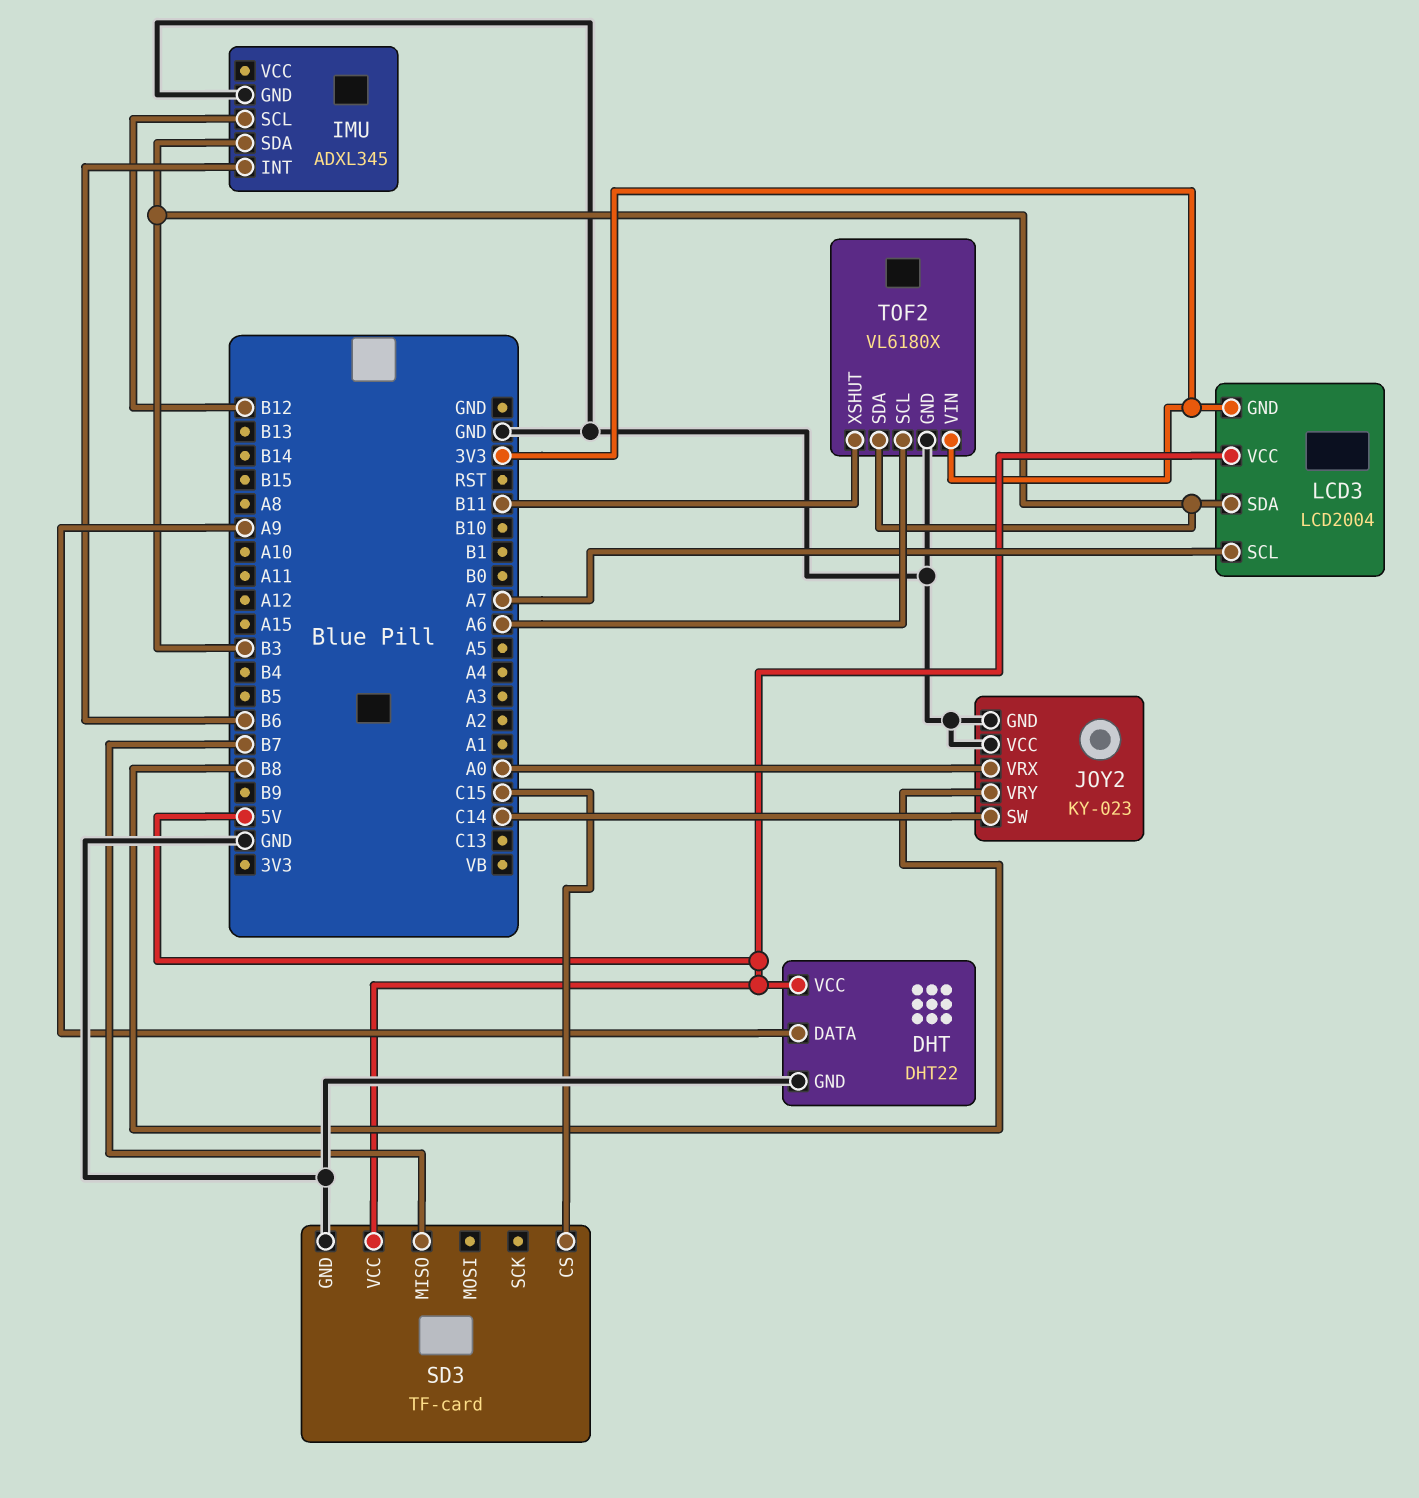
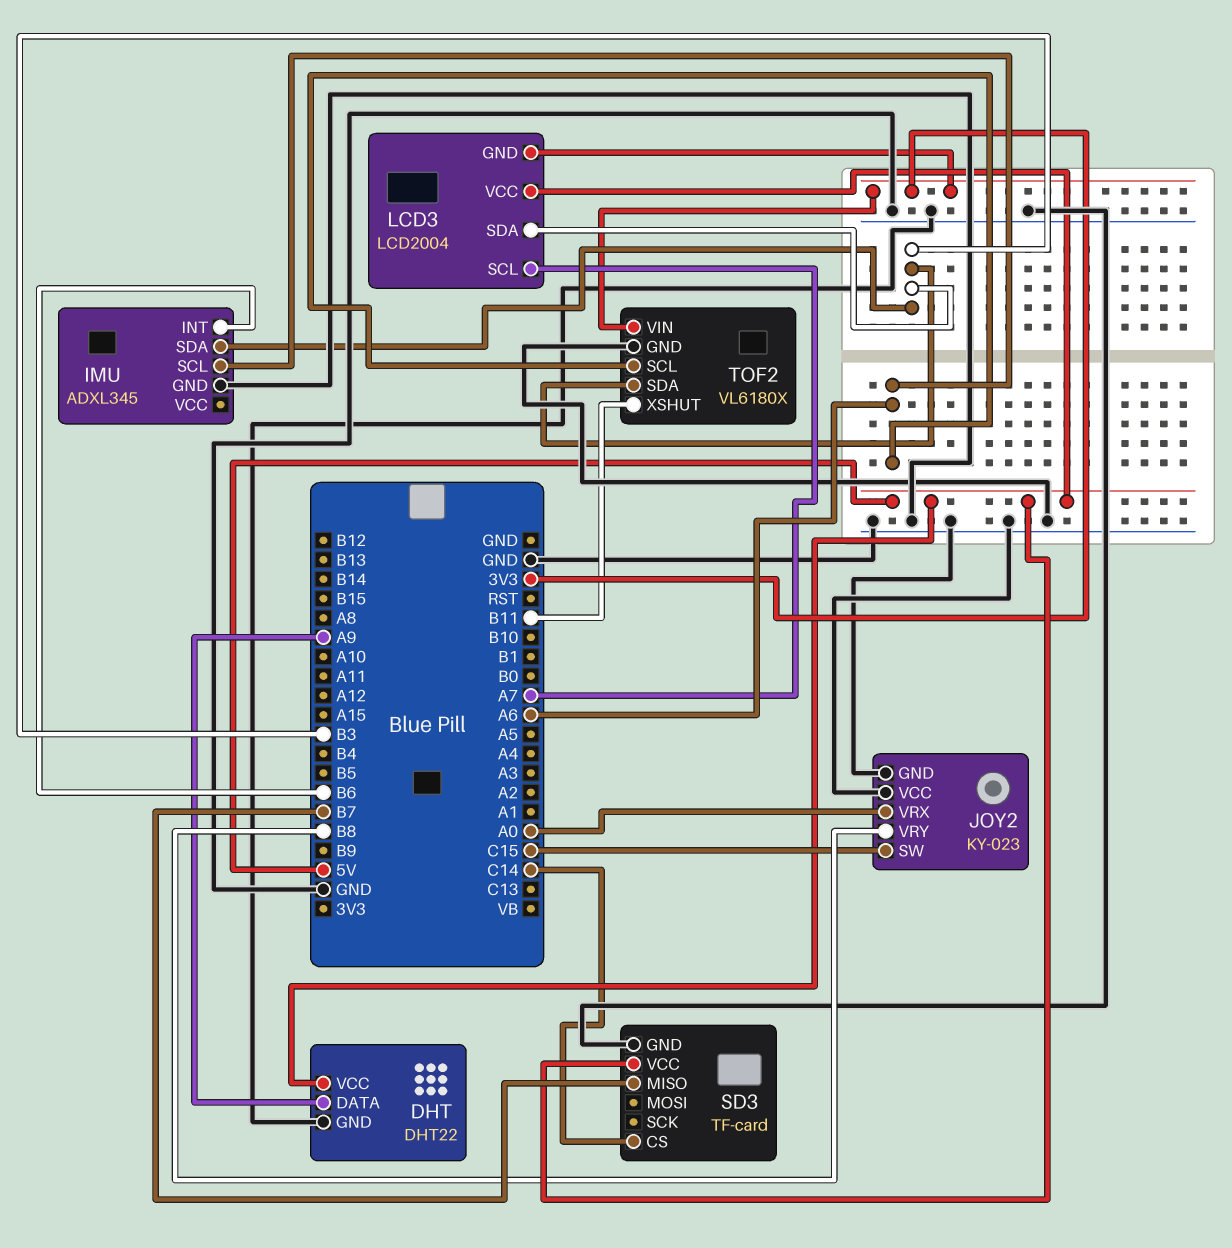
IMU pin SCL: B12 -> A6
JOY2 pin SW: C14 -> C15
SD3 pin CS: C15 -> C14

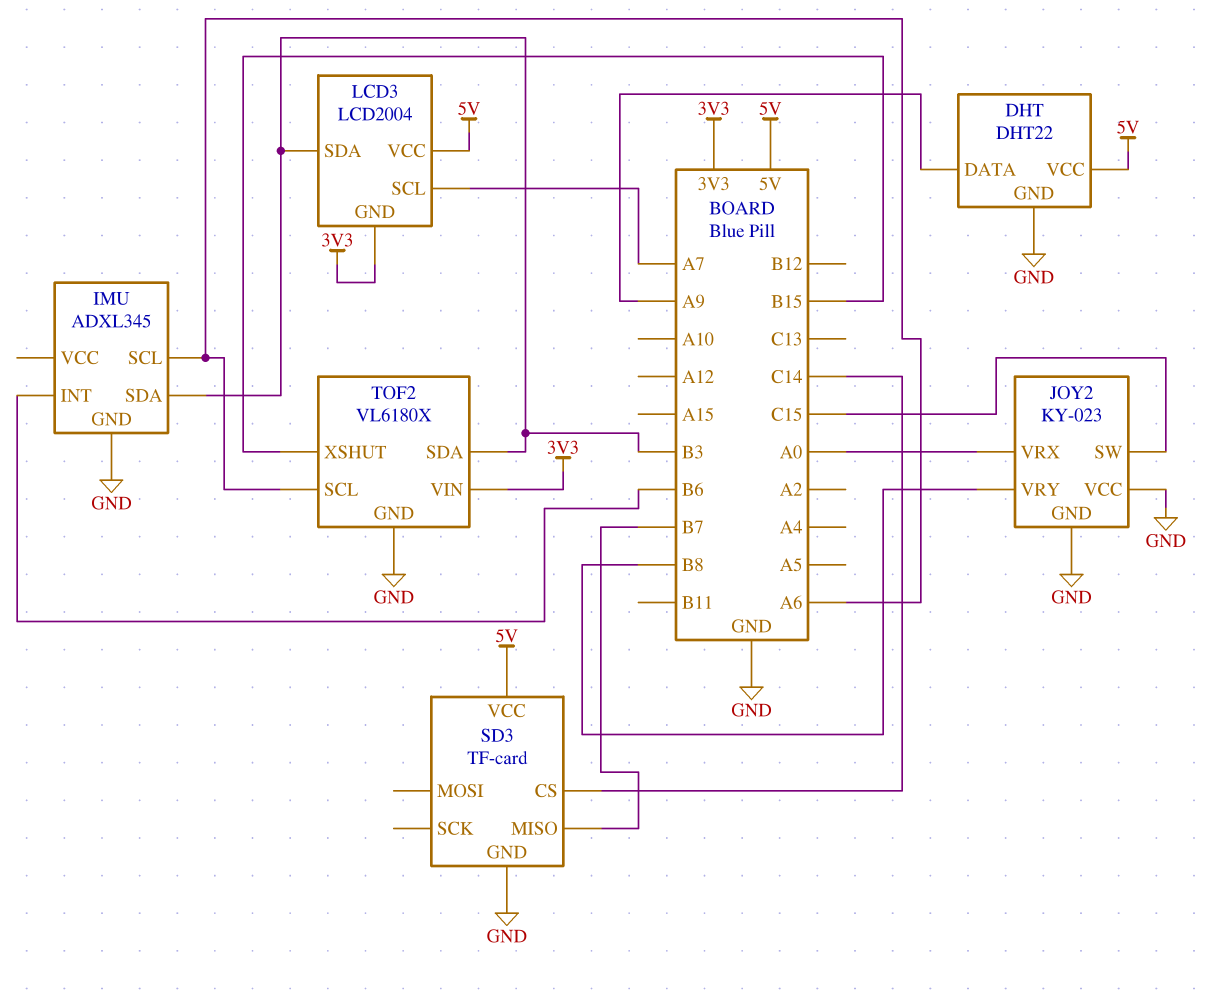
TOF2 pin XSHUT: B11 -> B15

